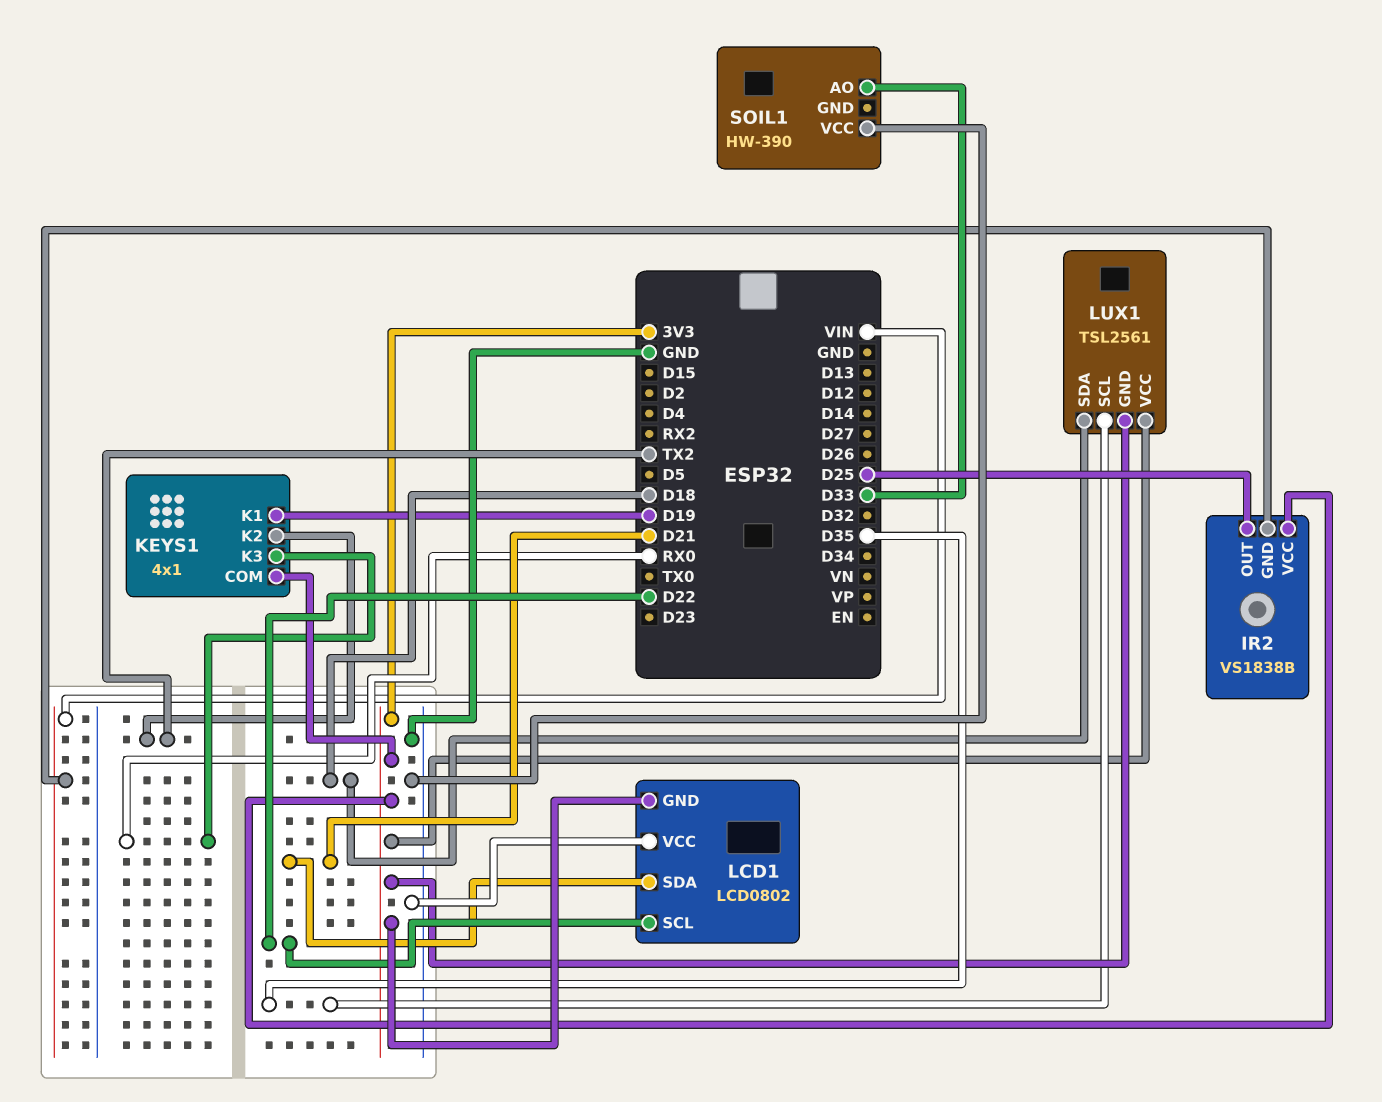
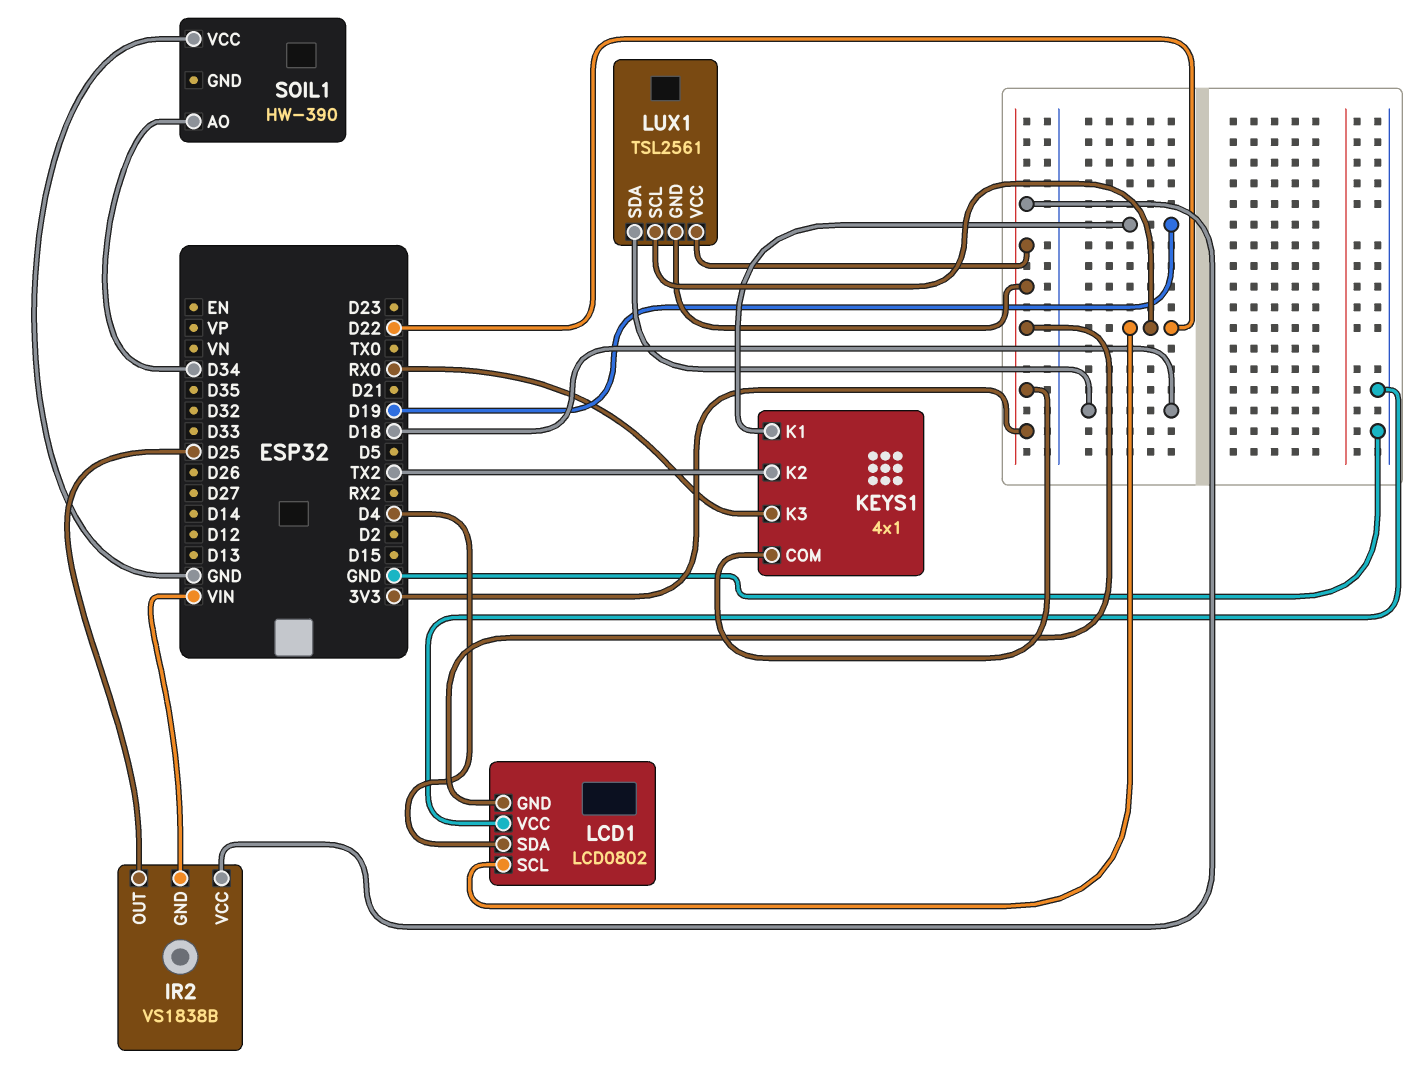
LCD1 pin SDA: D21 -> D4
LUX1 pin SCL: D35 -> D22
SOIL1 pin AO: D33 -> D34

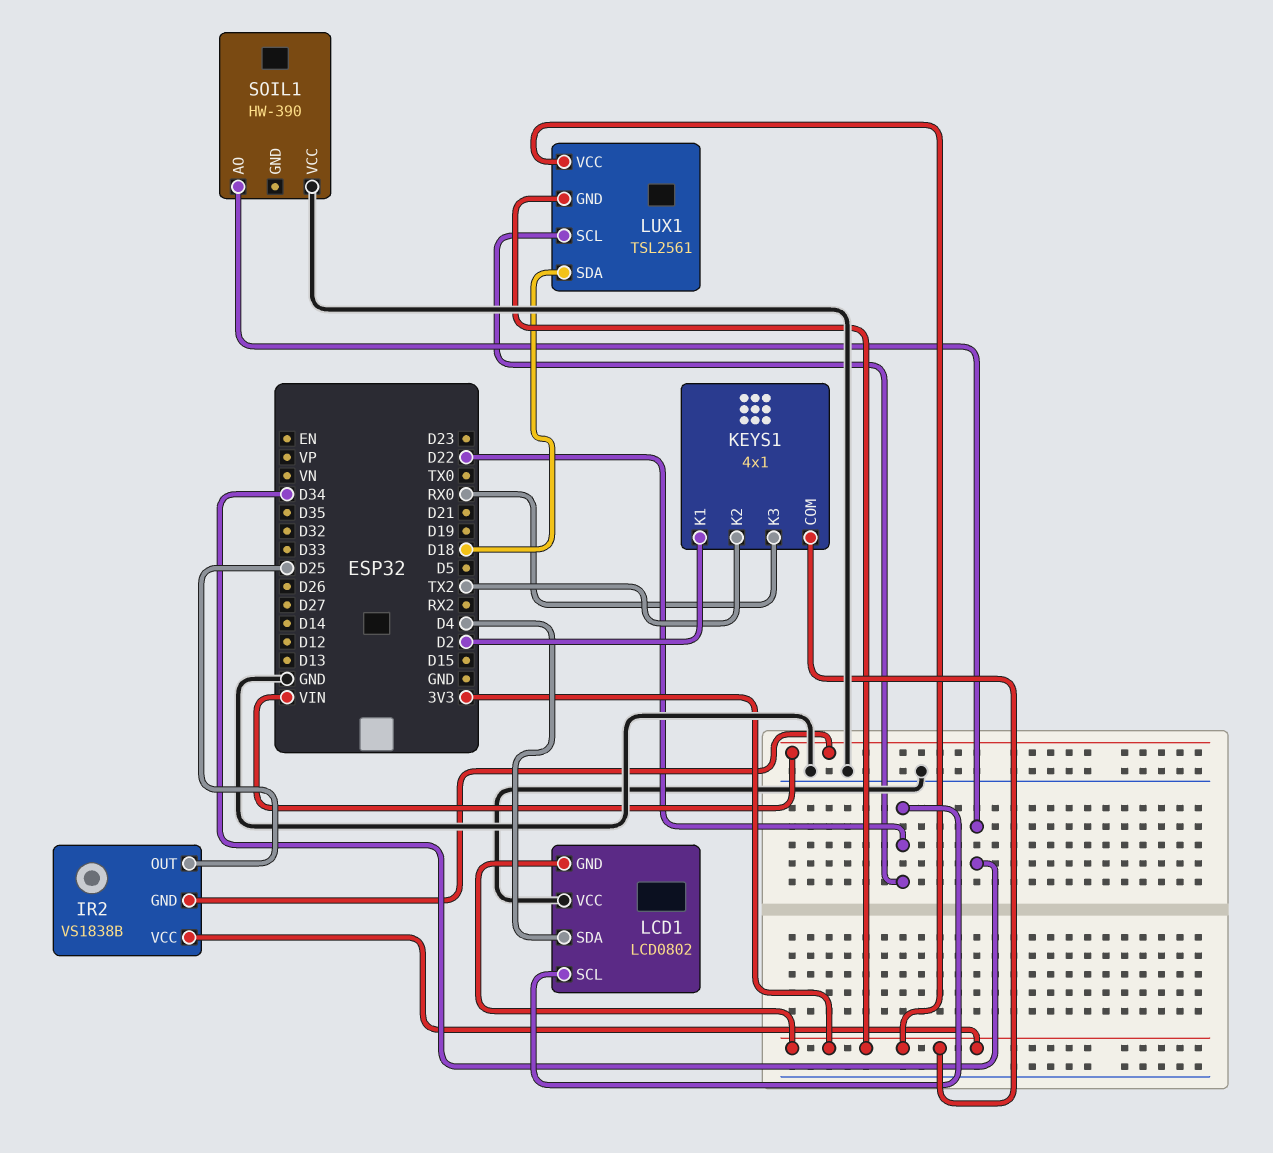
KEYS1 pin K1: D19 -> D2

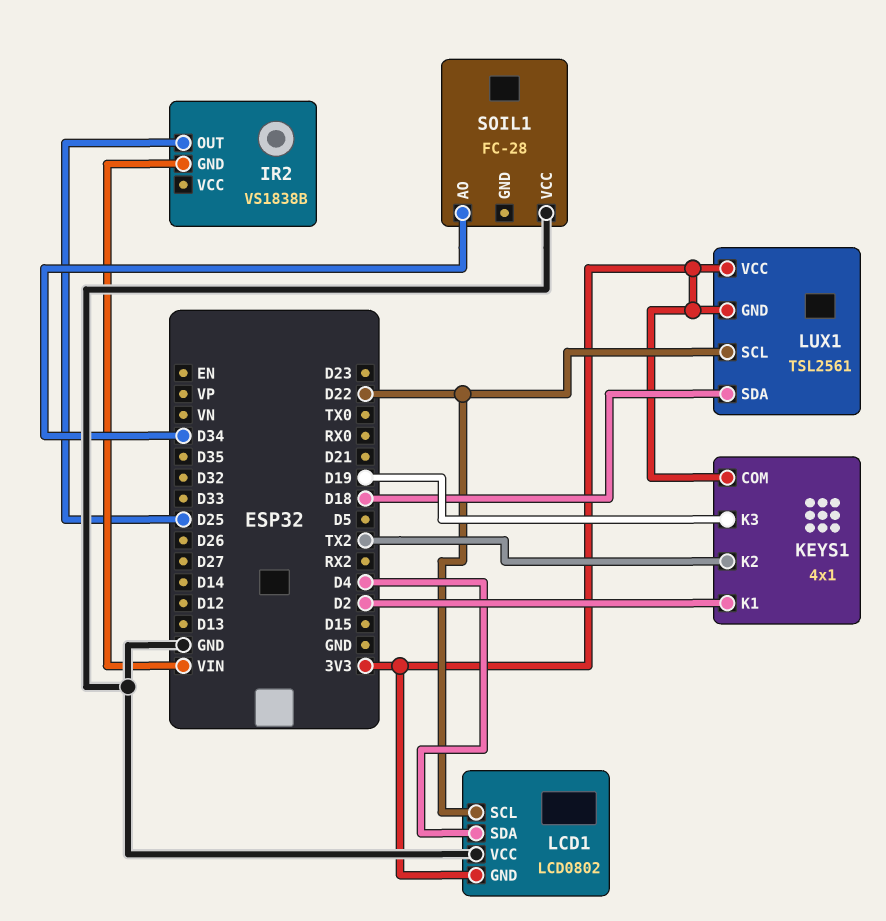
IR2 pin VCC: 3V3 -> none
KEYS1 pin K3: RX0 -> D19
SOIL1: HW-390 -> FC-28

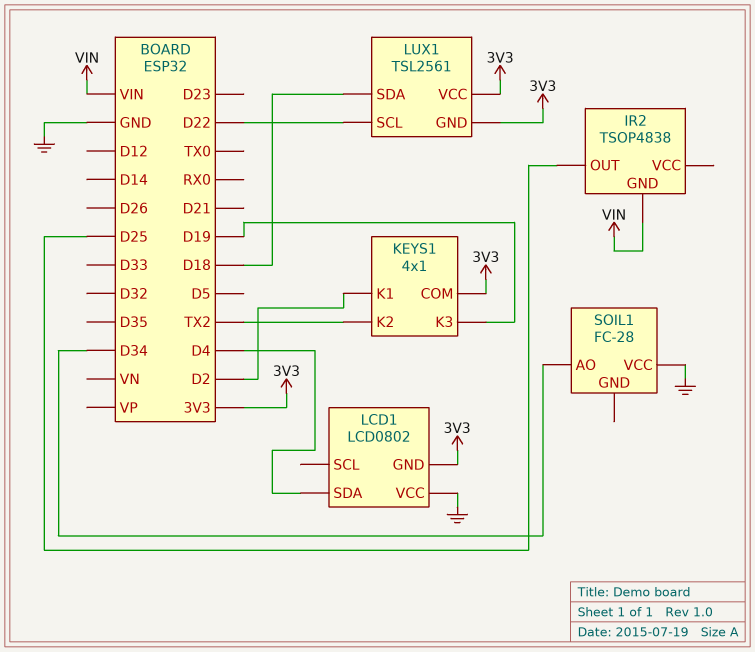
IR2: VS1838B -> TSOP4838
LCD1 pin SCL: D22 -> none

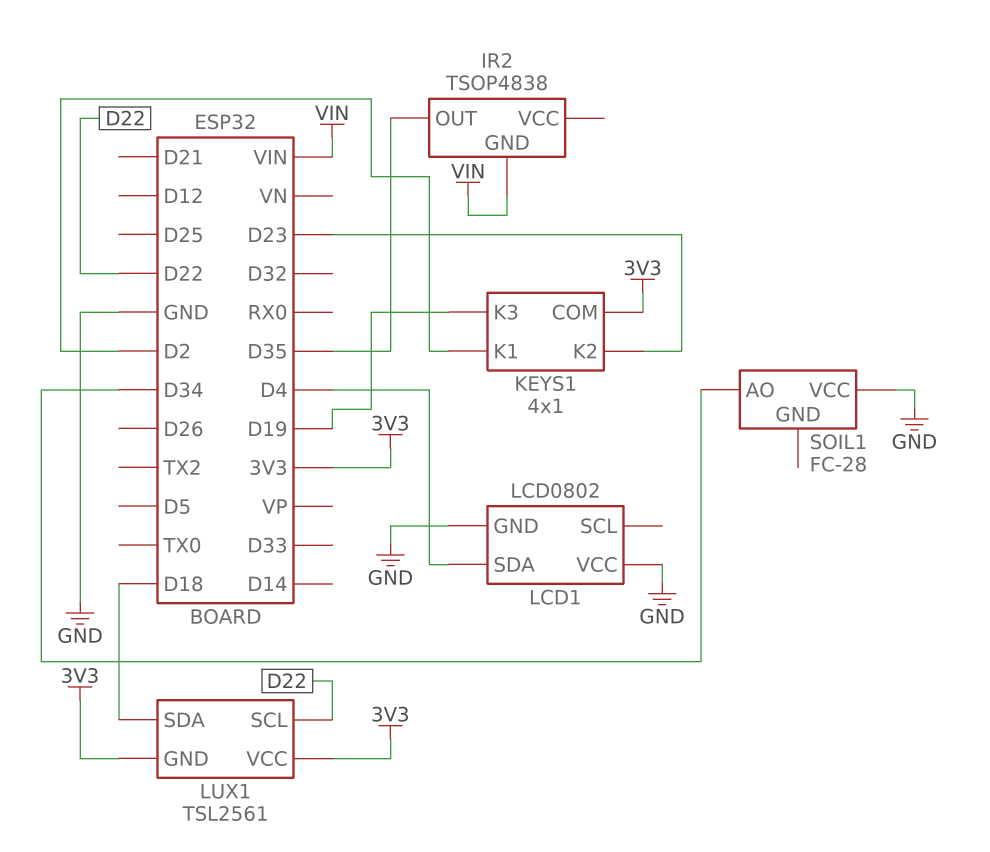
IR2 pin OUT: D25 -> D35
KEYS1 pin K2: TX2 -> D23
LCD1 pin GND: 3V3 -> GND

